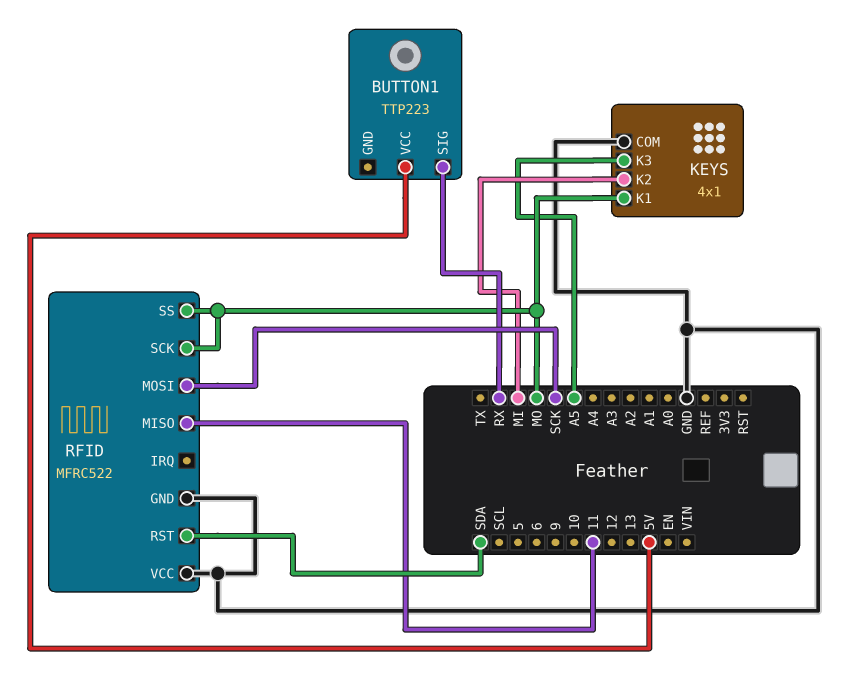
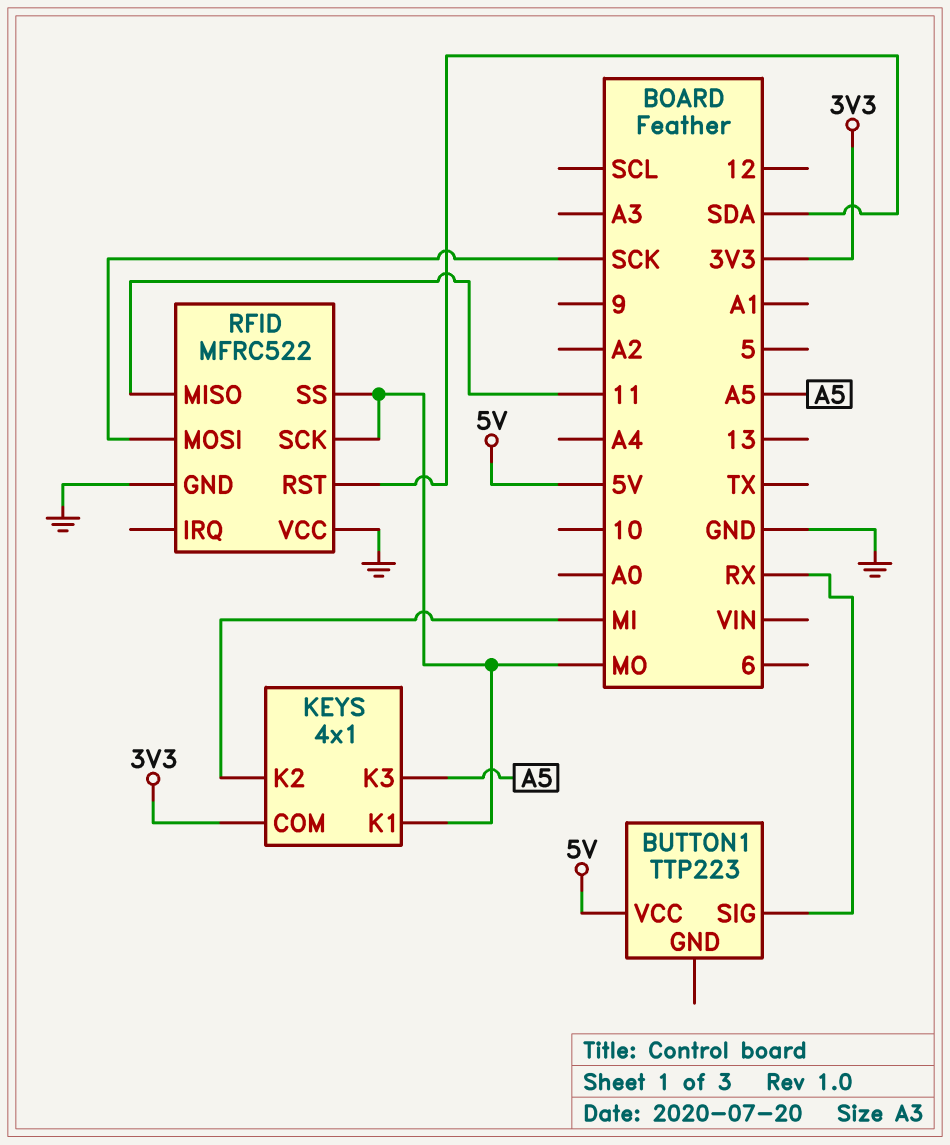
KEYS pin COM: GND -> 3V3

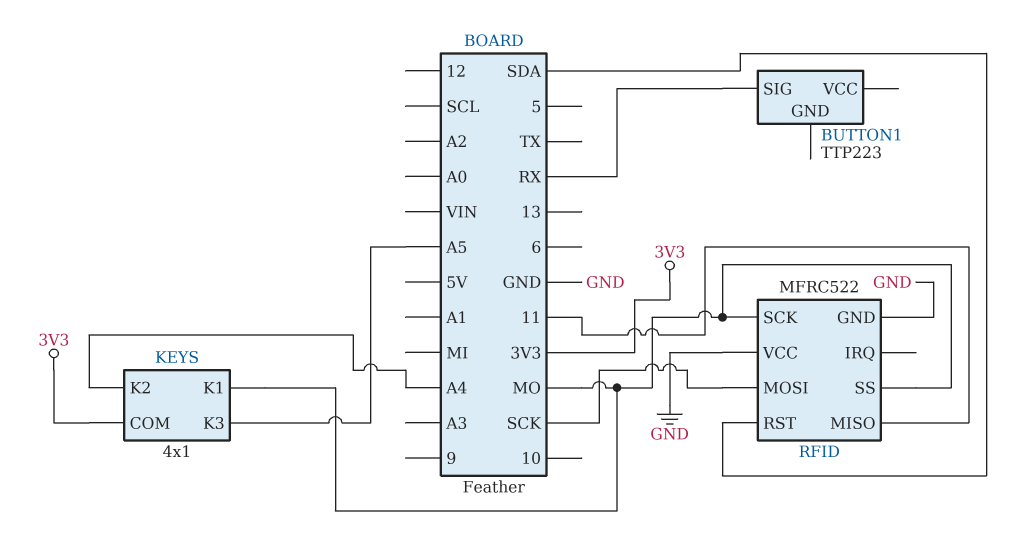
BUTTON1 pin VCC: 5V -> none
KEYS pin K2: MI -> A4

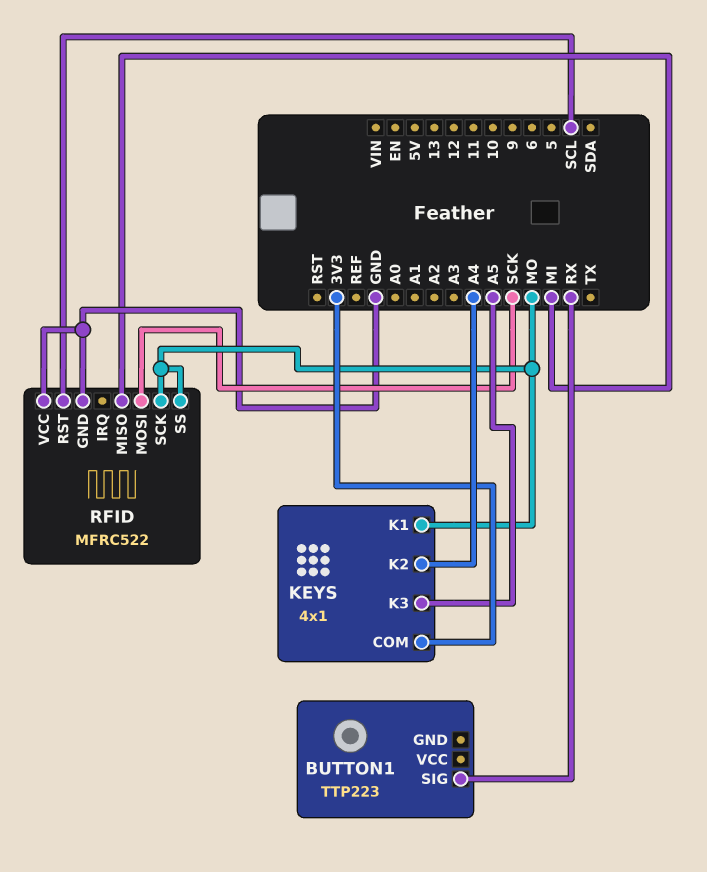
RFID pin MISO: 11 -> MI
RFID pin RST: SDA -> SCL

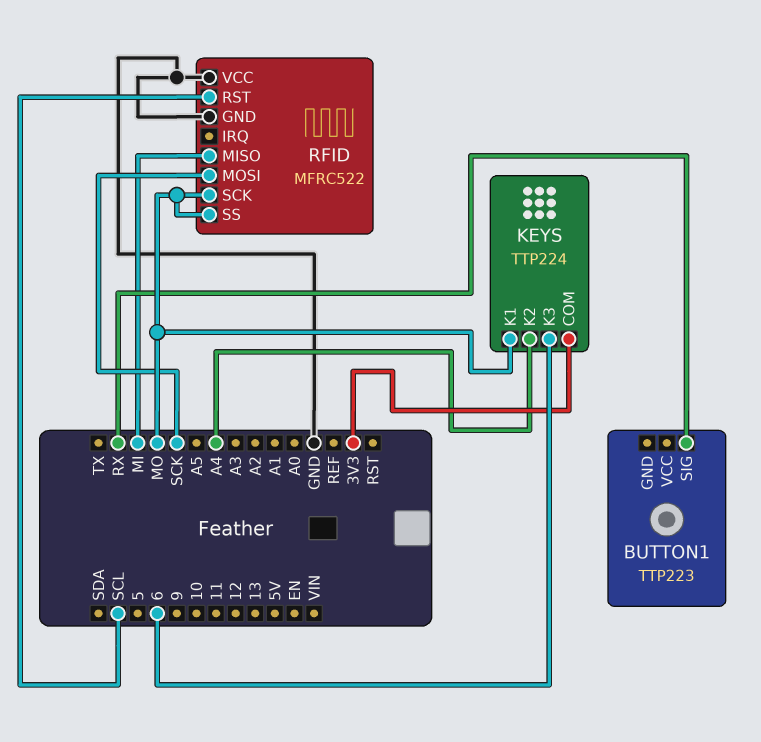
KEYS: 4x1 -> TTP224
KEYS pin K3: A5 -> 6

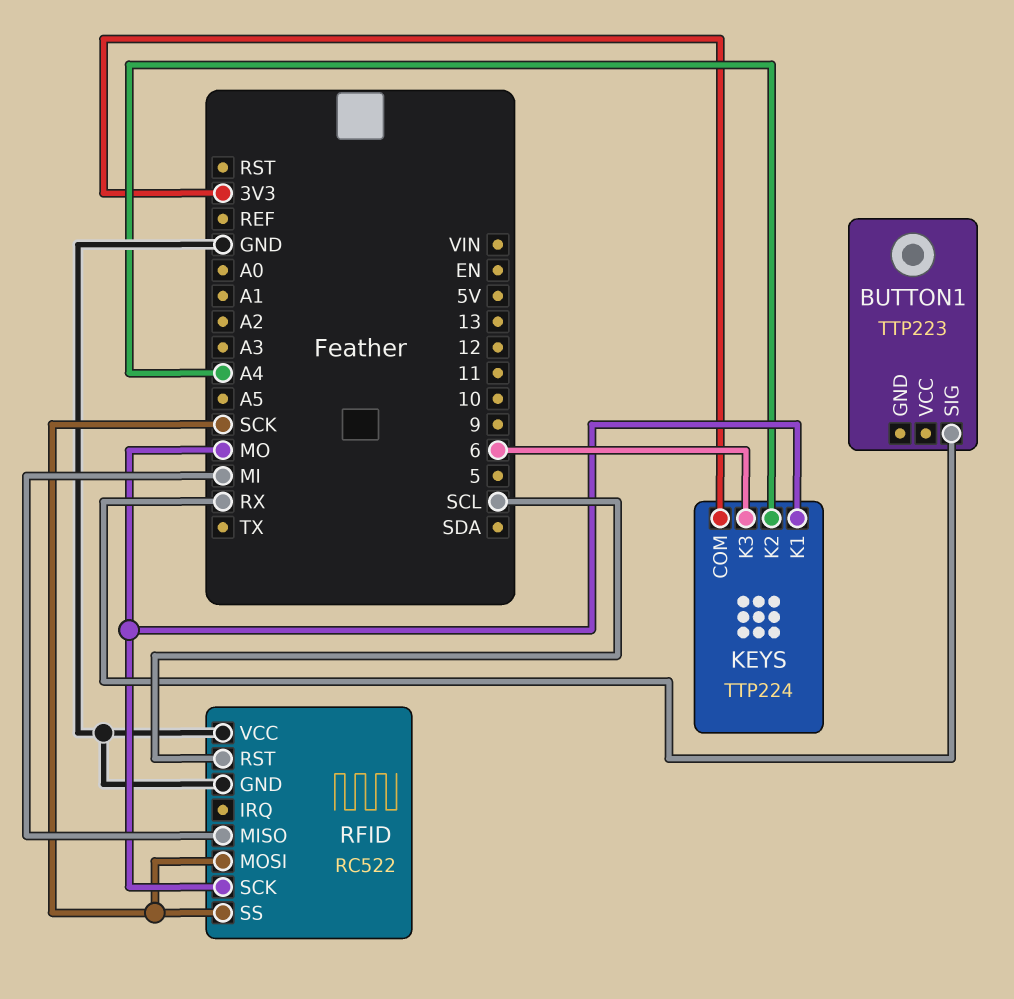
RFID: MFRC522 -> RC522
RFID pin SS: MO -> SCK

